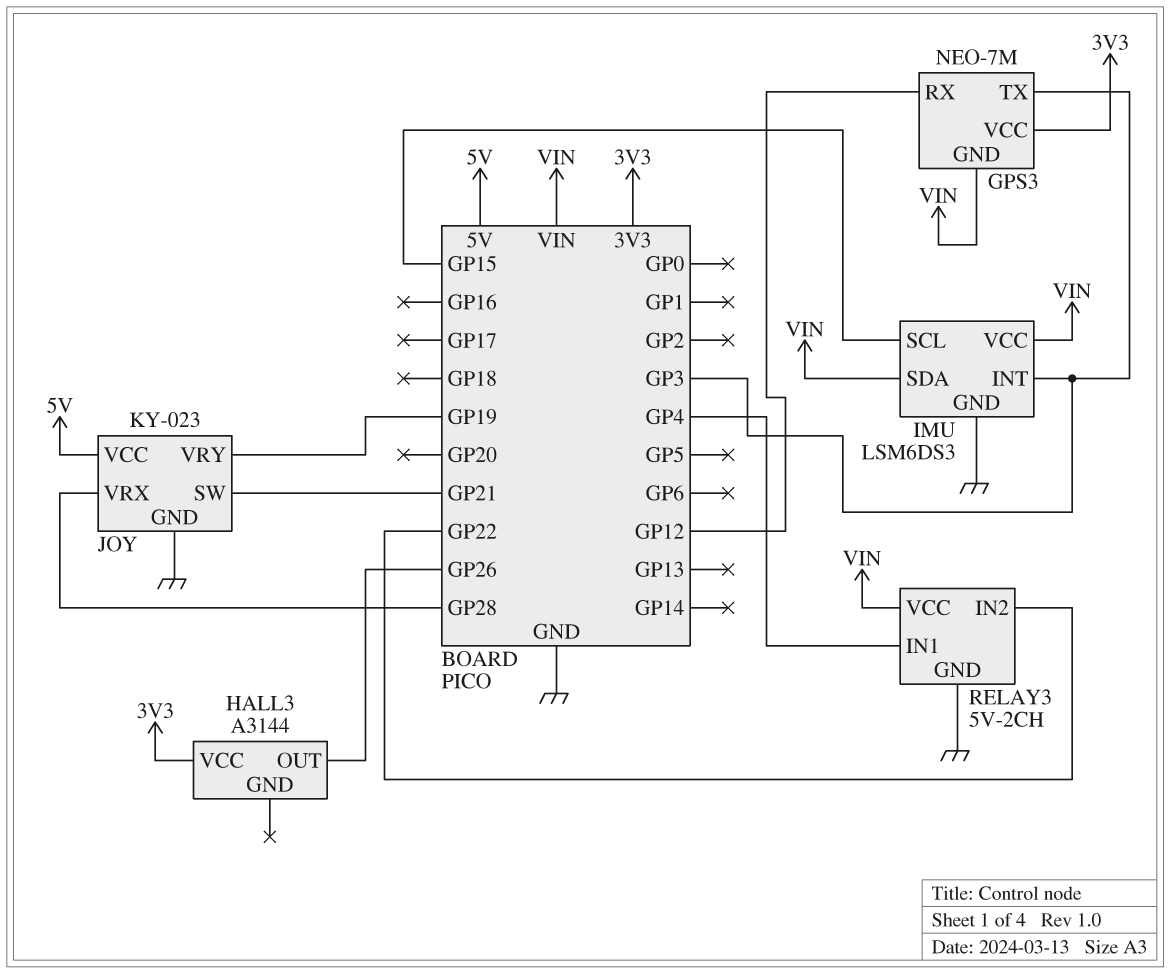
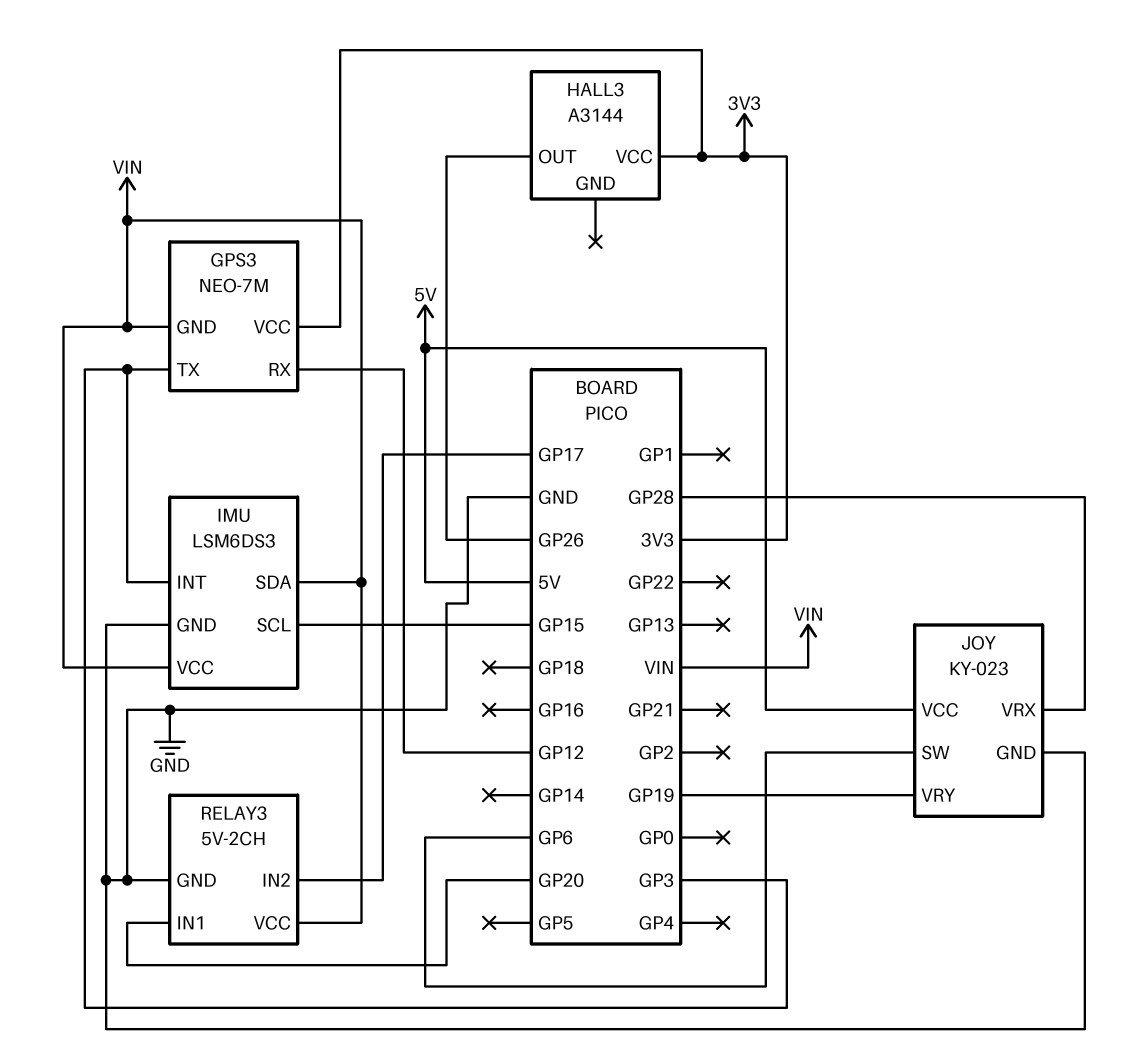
JOY pin SW: GP21 -> GP6
RELAY3 pin IN1: GP4 -> GP20
RELAY3 pin IN2: GP22 -> GP17

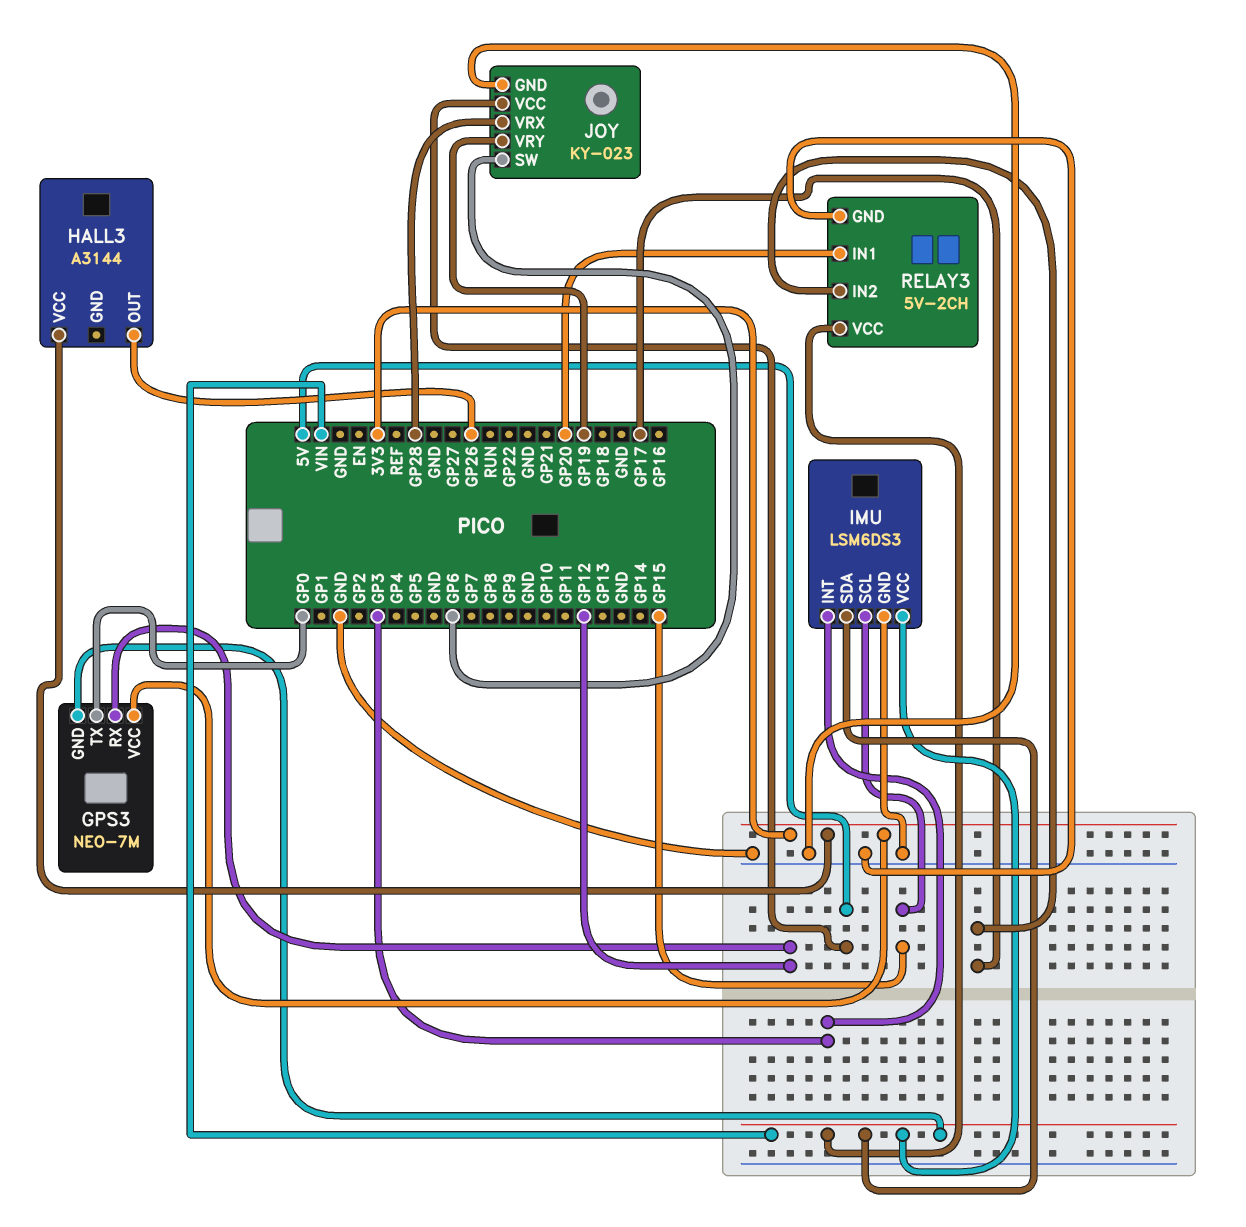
GPS3 pin TX: GP3 -> GP0

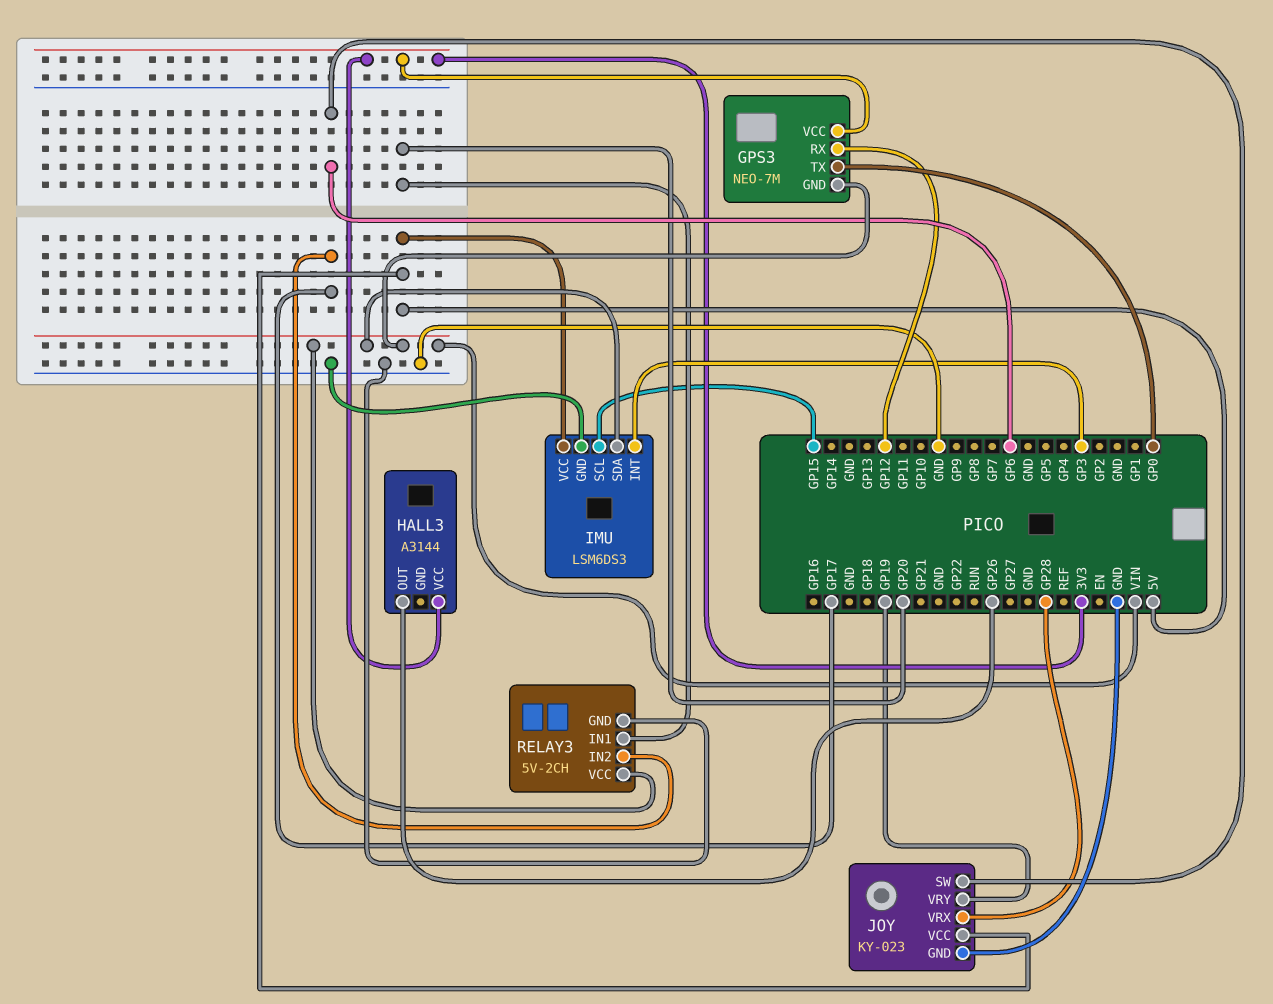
IMU pin VCC: VIN -> 5V

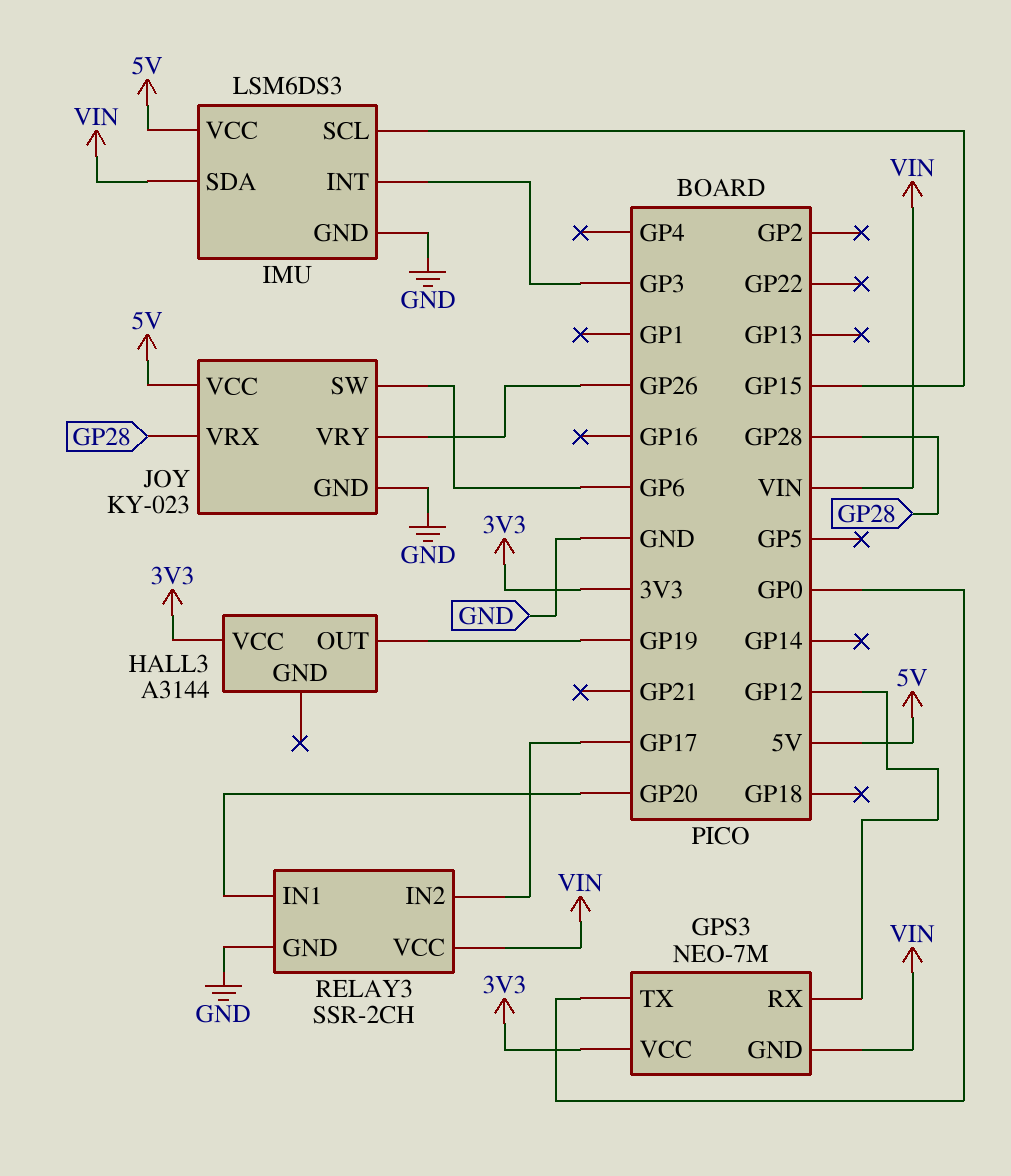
HALL3 pin OUT: GP26 -> GP19
JOY pin VRY: GP19 -> GP26
RELAY3: 5V-2CH -> SSR-2CH

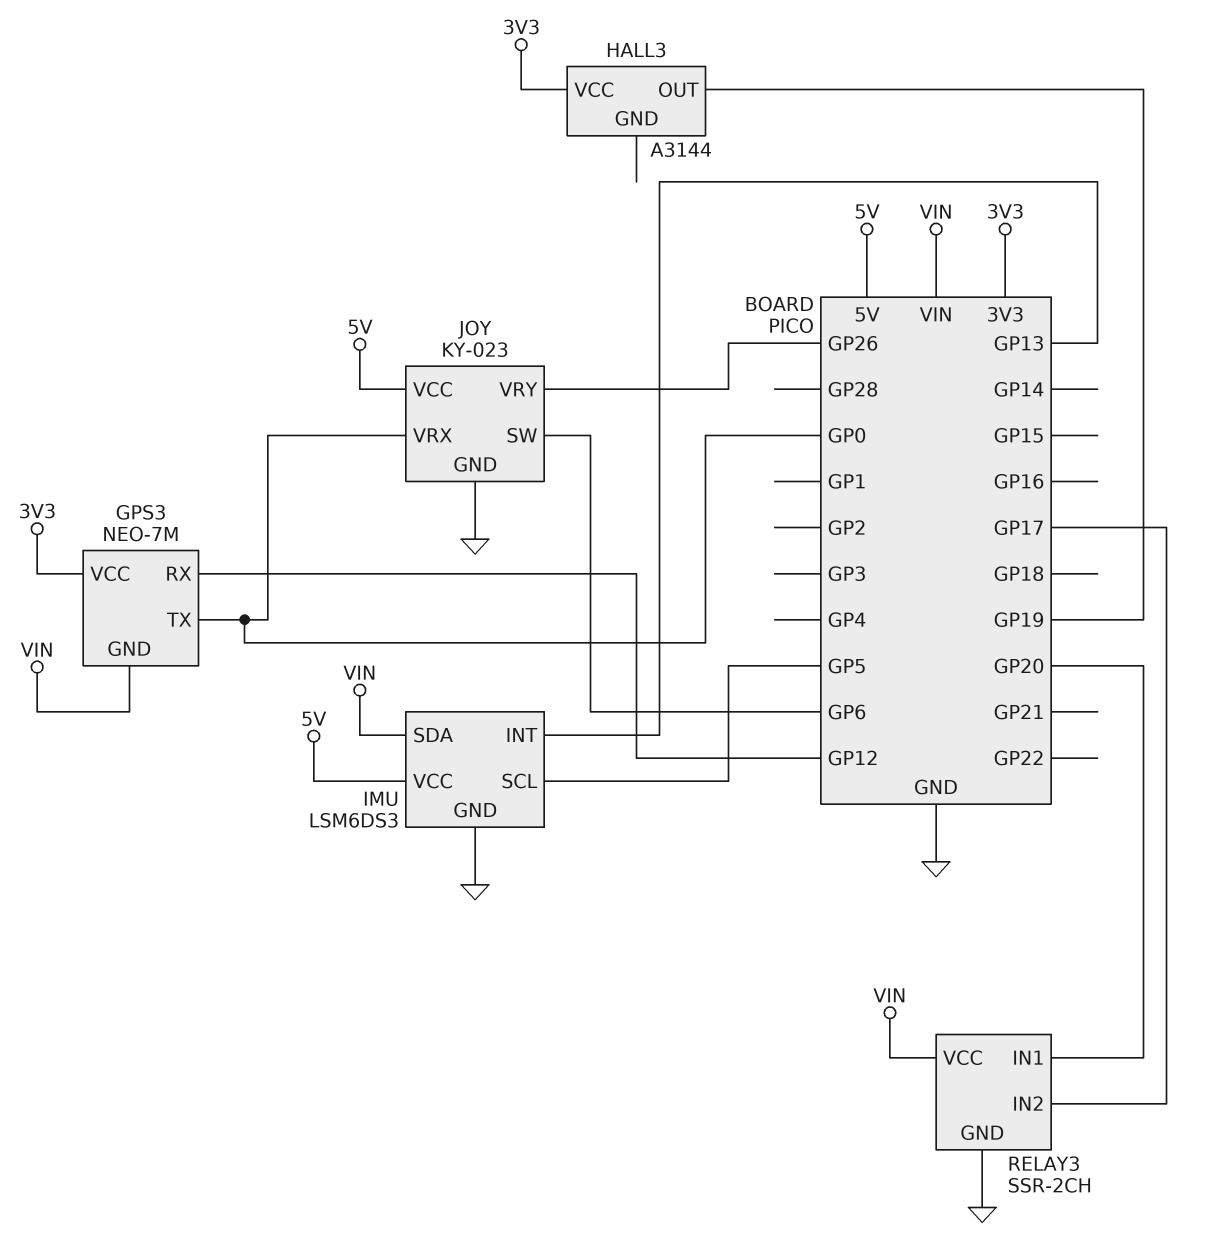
IMU pin INT: GP3 -> GP13
IMU pin SCL: GP15 -> GP5
JOY pin VRX: GP28 -> GP0

